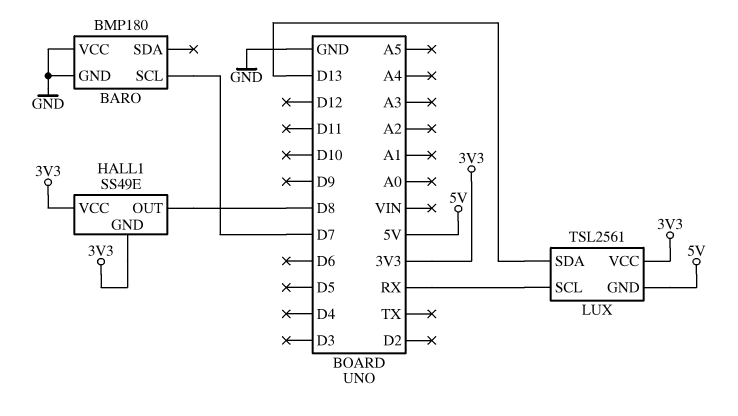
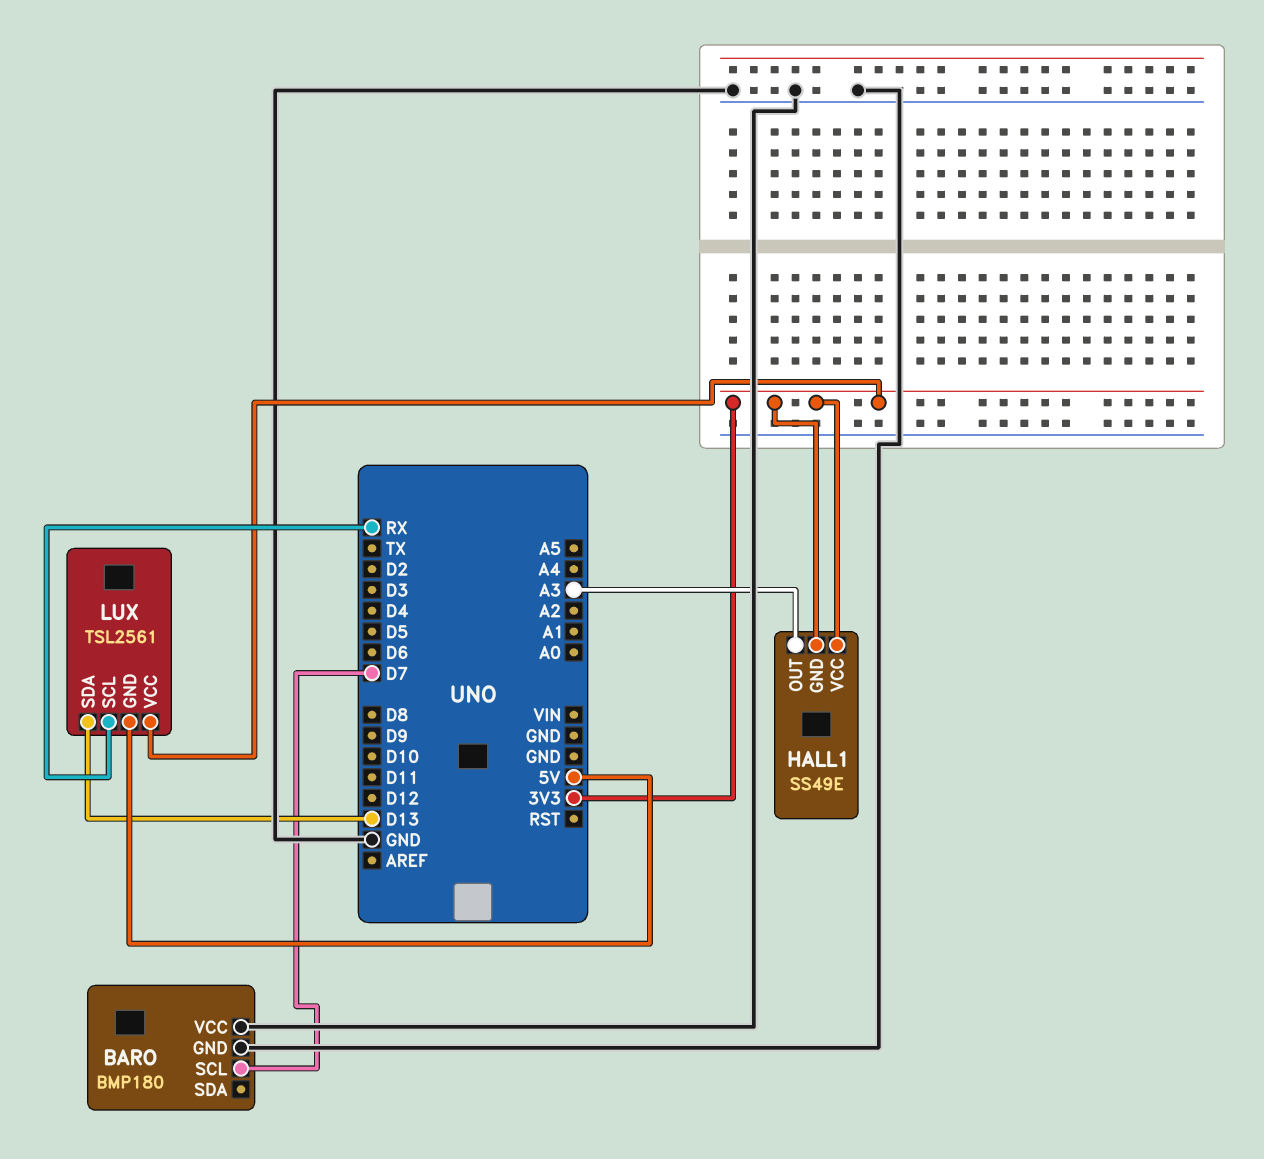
HALL1 pin OUT: D8 -> A3

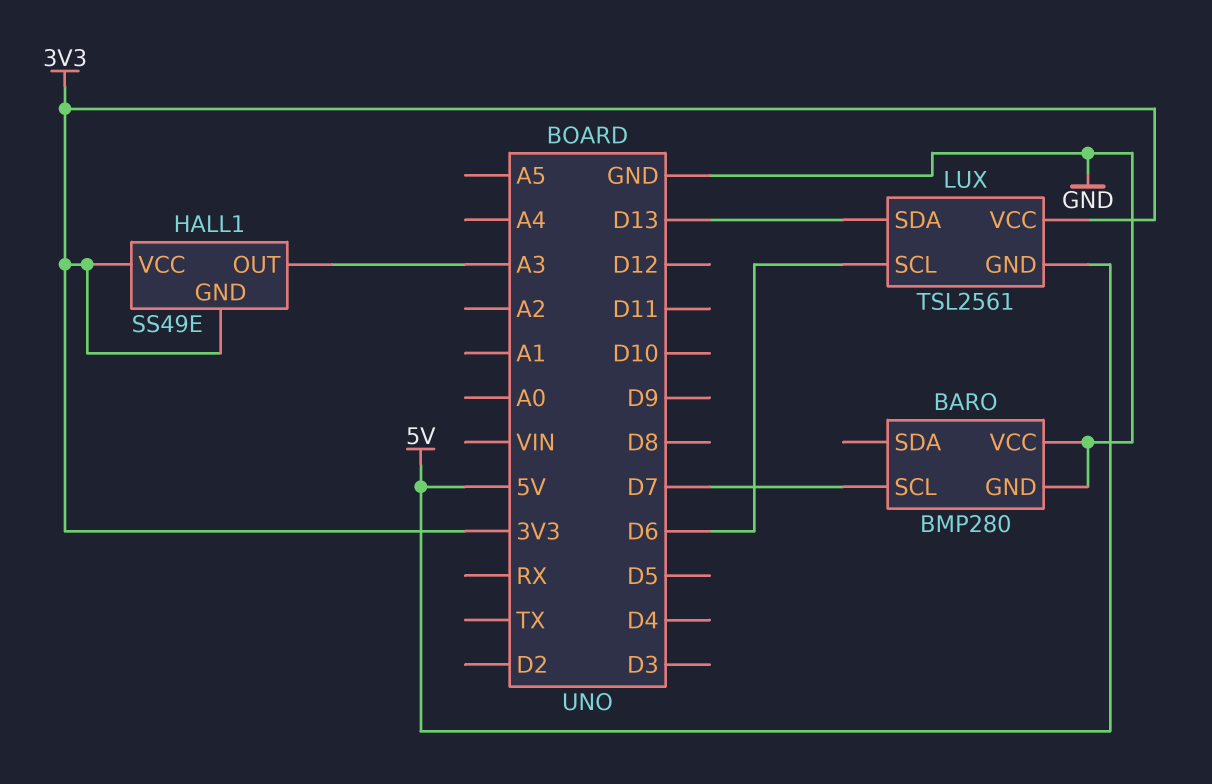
BARO: BMP180 -> BMP280
LUX pin SCL: RX -> D6

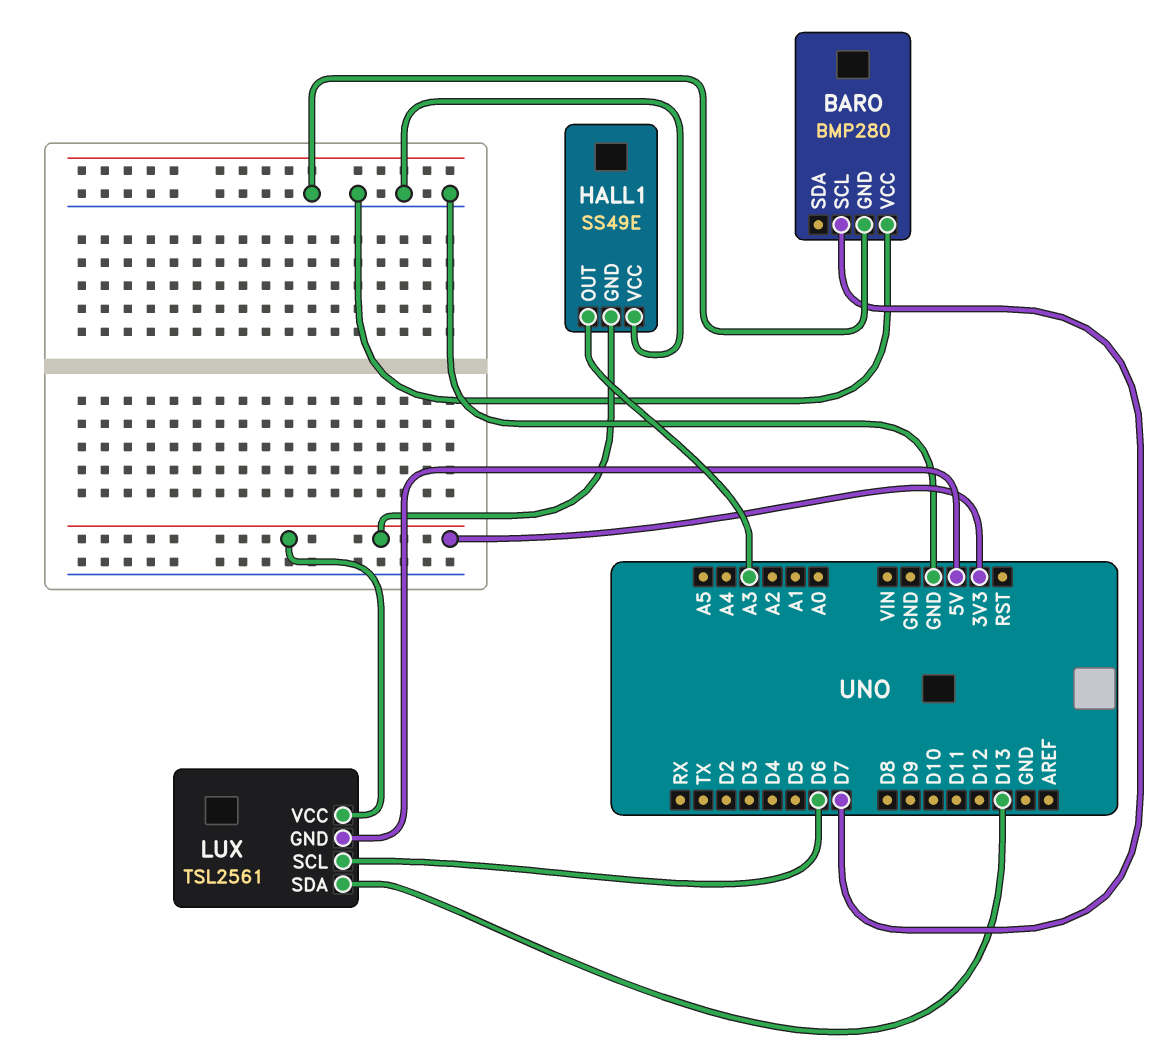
HALL1 pin VCC: 3V3 -> GND

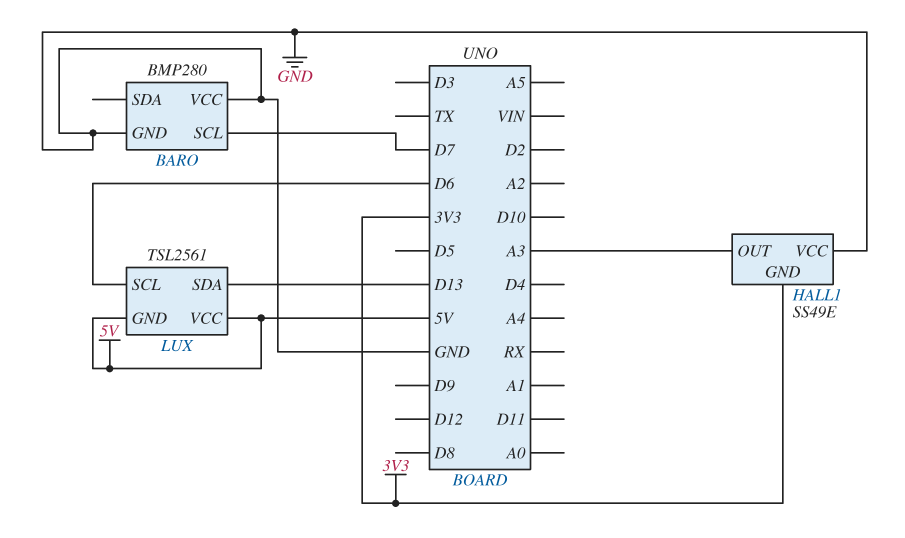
LUX pin VCC: 3V3 -> 5V

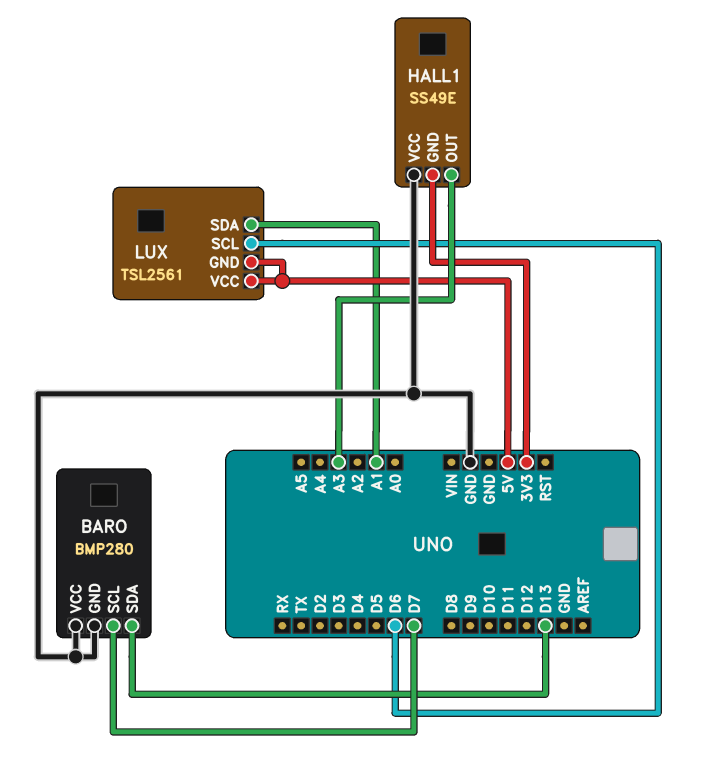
BARO pin SDA: none -> D13
LUX pin SDA: D13 -> A1

